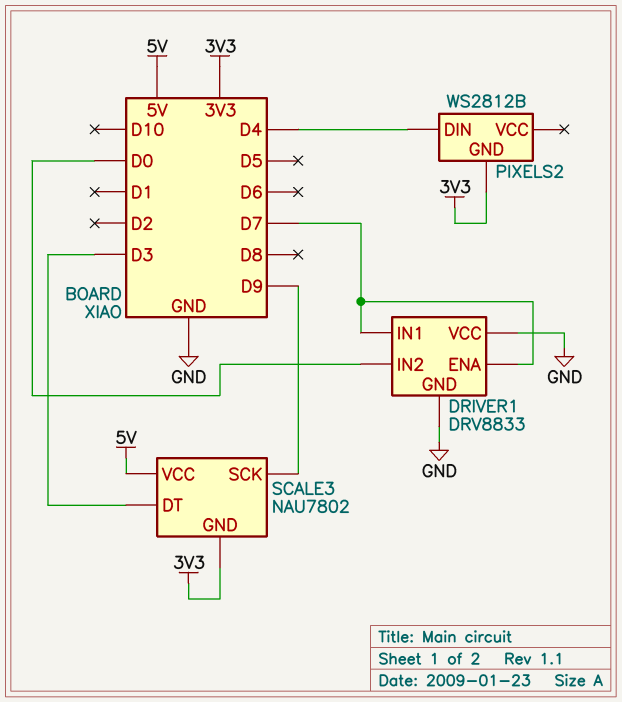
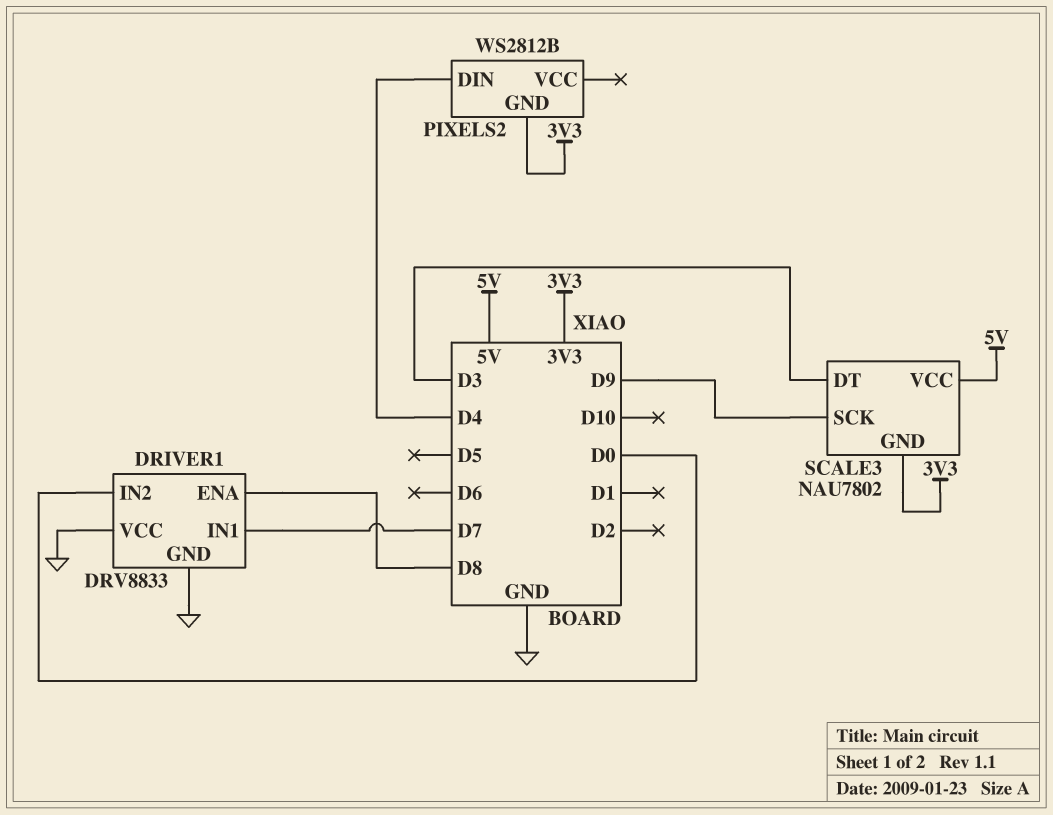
DRIVER1 pin ENA: D7 -> D8

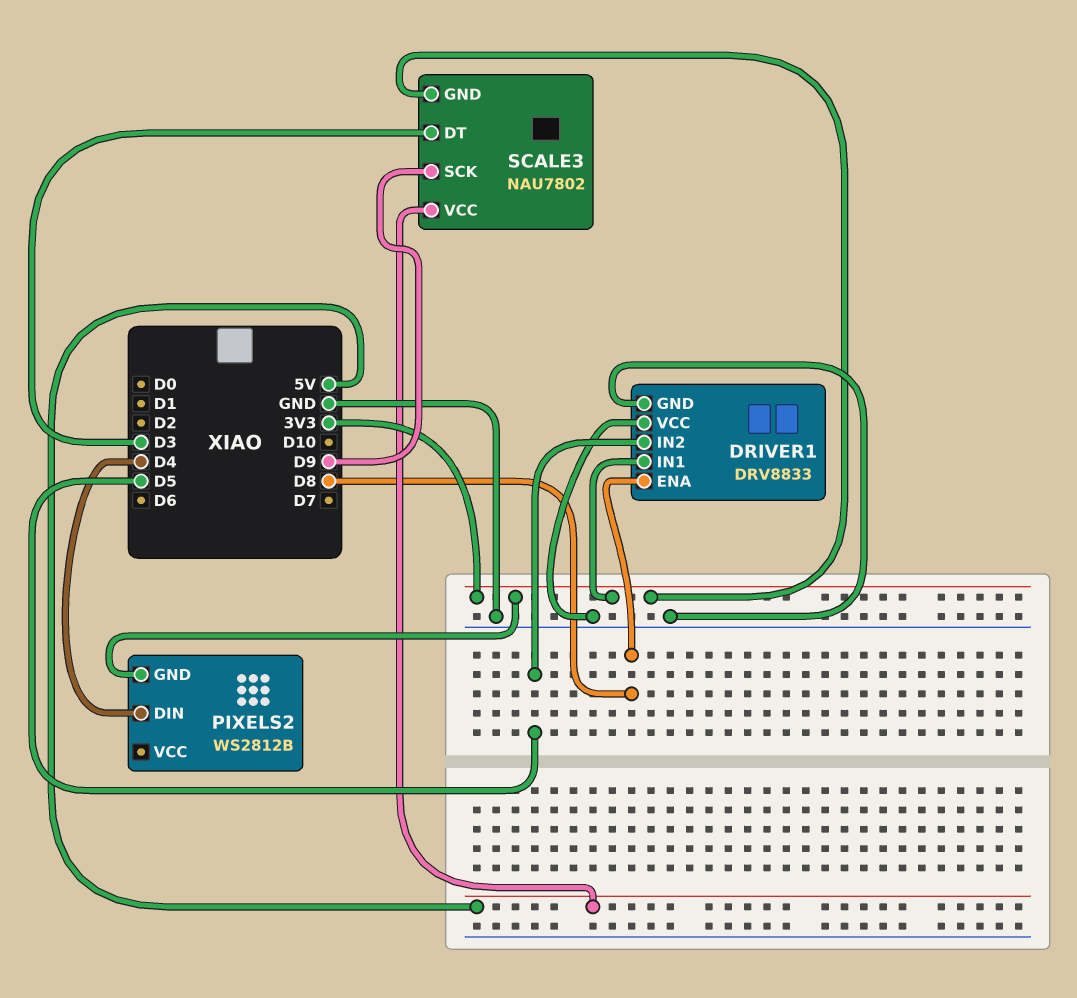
DRIVER1 pin IN1: D7 -> 3V3
DRIVER1 pin IN2: D0 -> D5

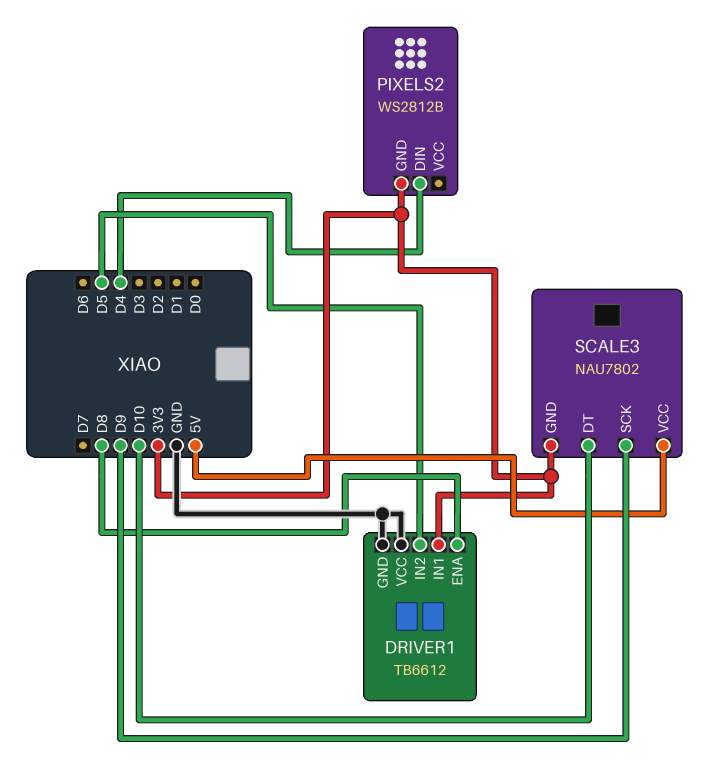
DRIVER1: DRV8833 -> TB6612
SCALE3 pin DT: D3 -> D10

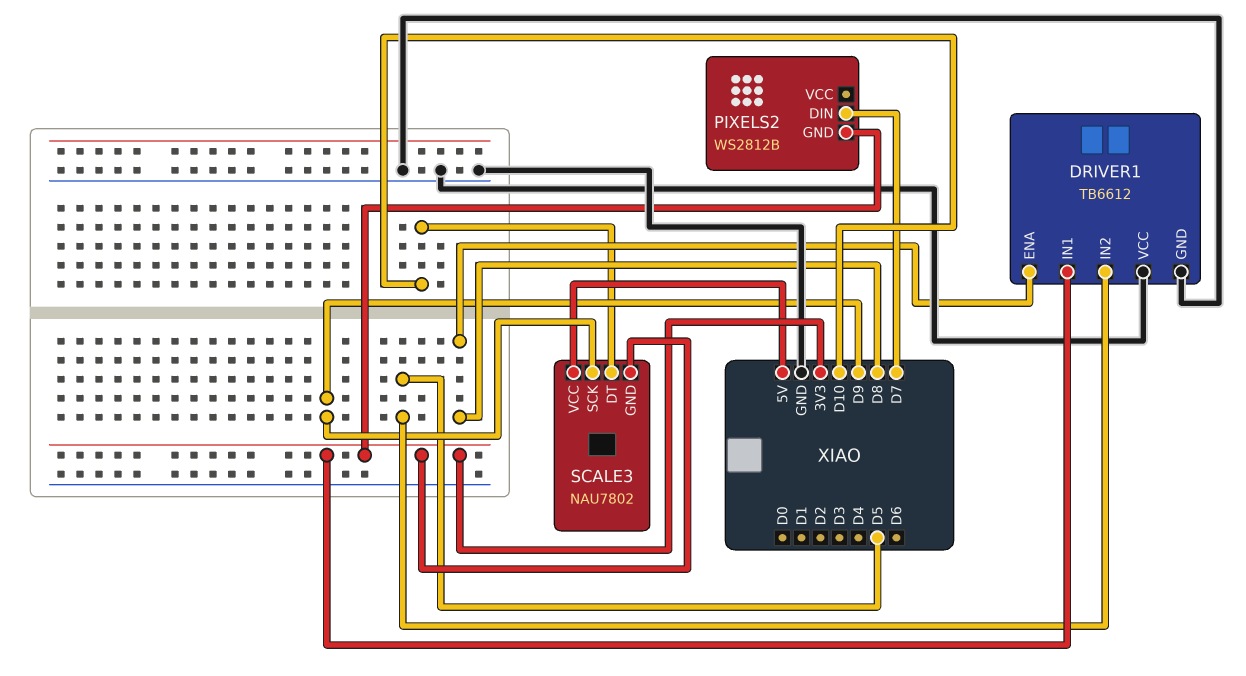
PIXELS2 pin DIN: D4 -> D7

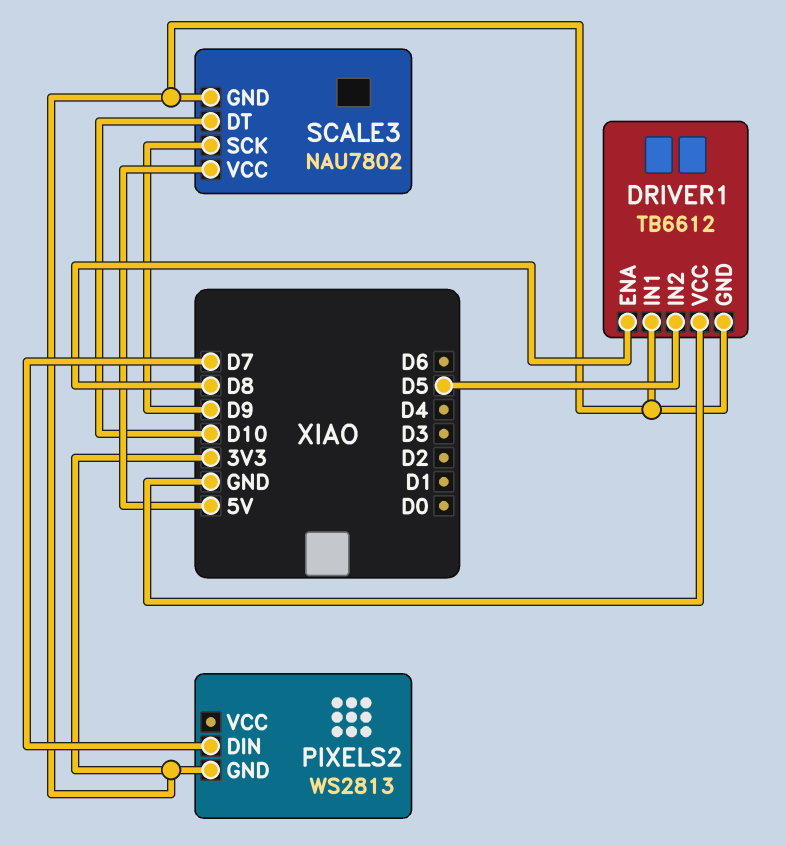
DRIVER1 pin GND: GND -> 3V3
PIXELS2: WS2812B -> WS2813

